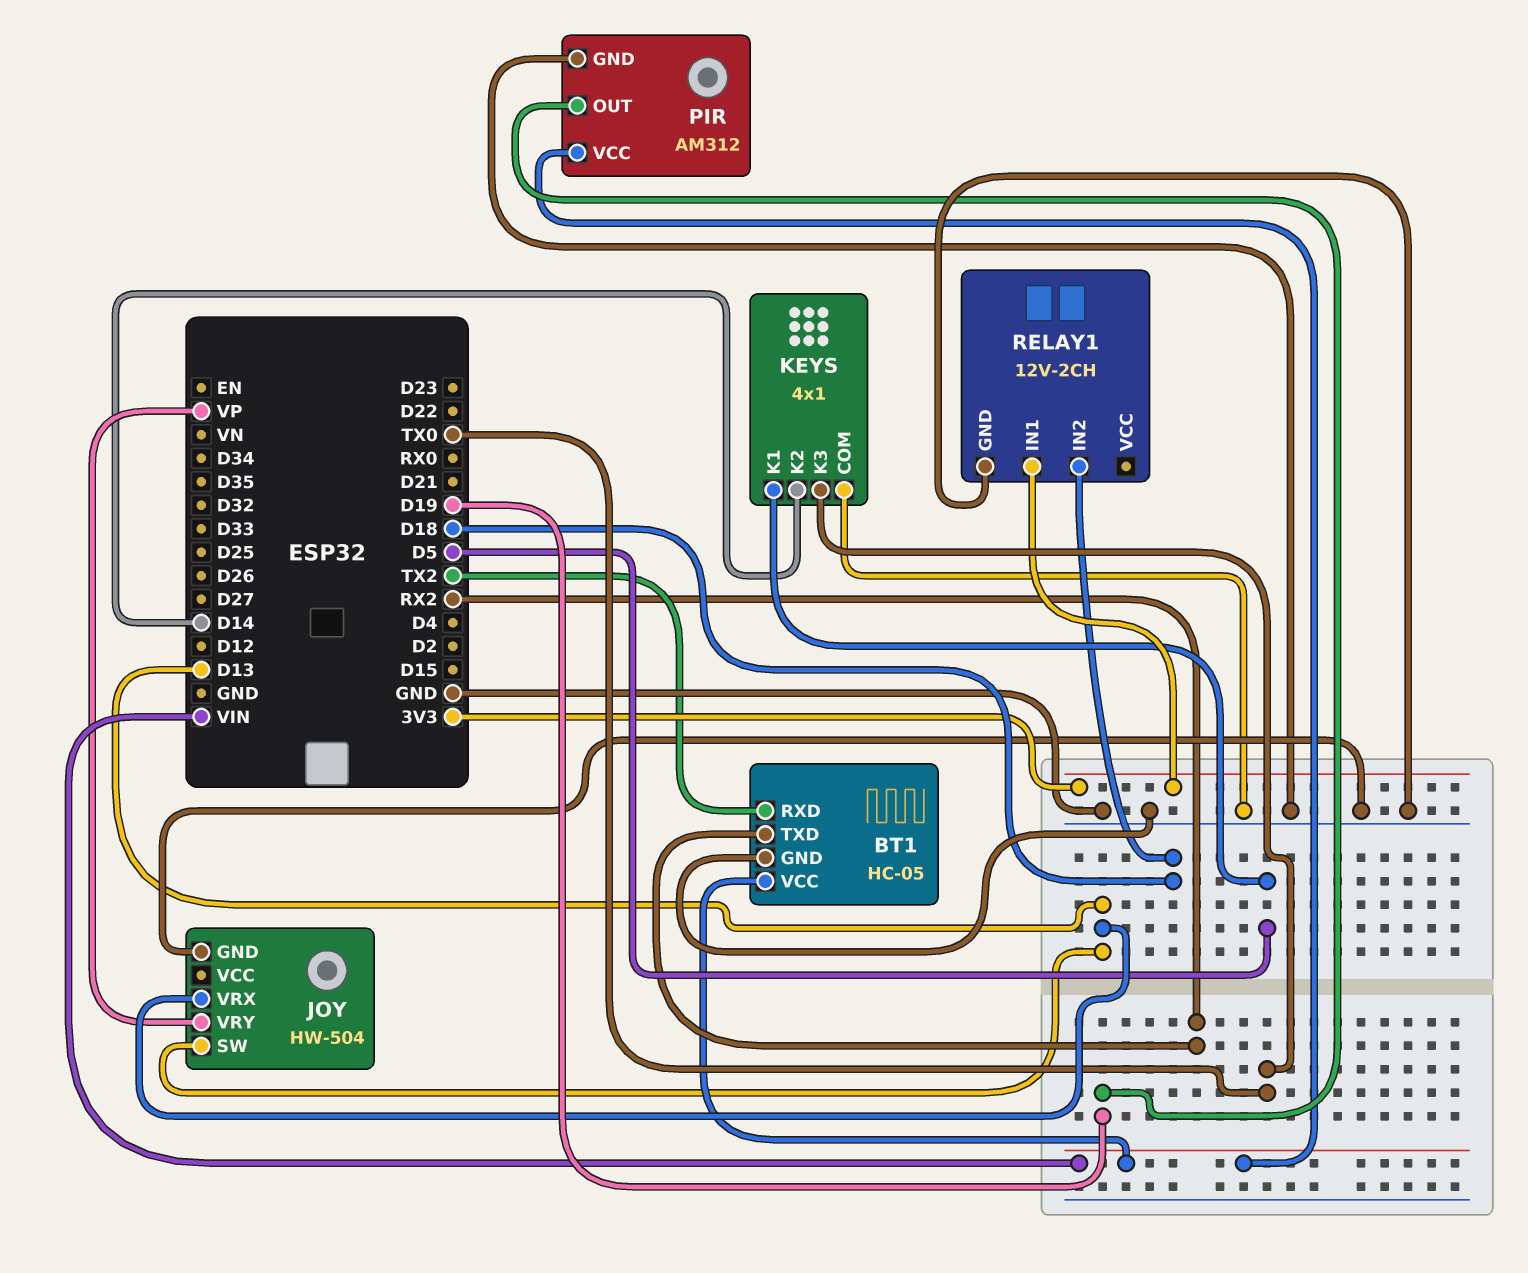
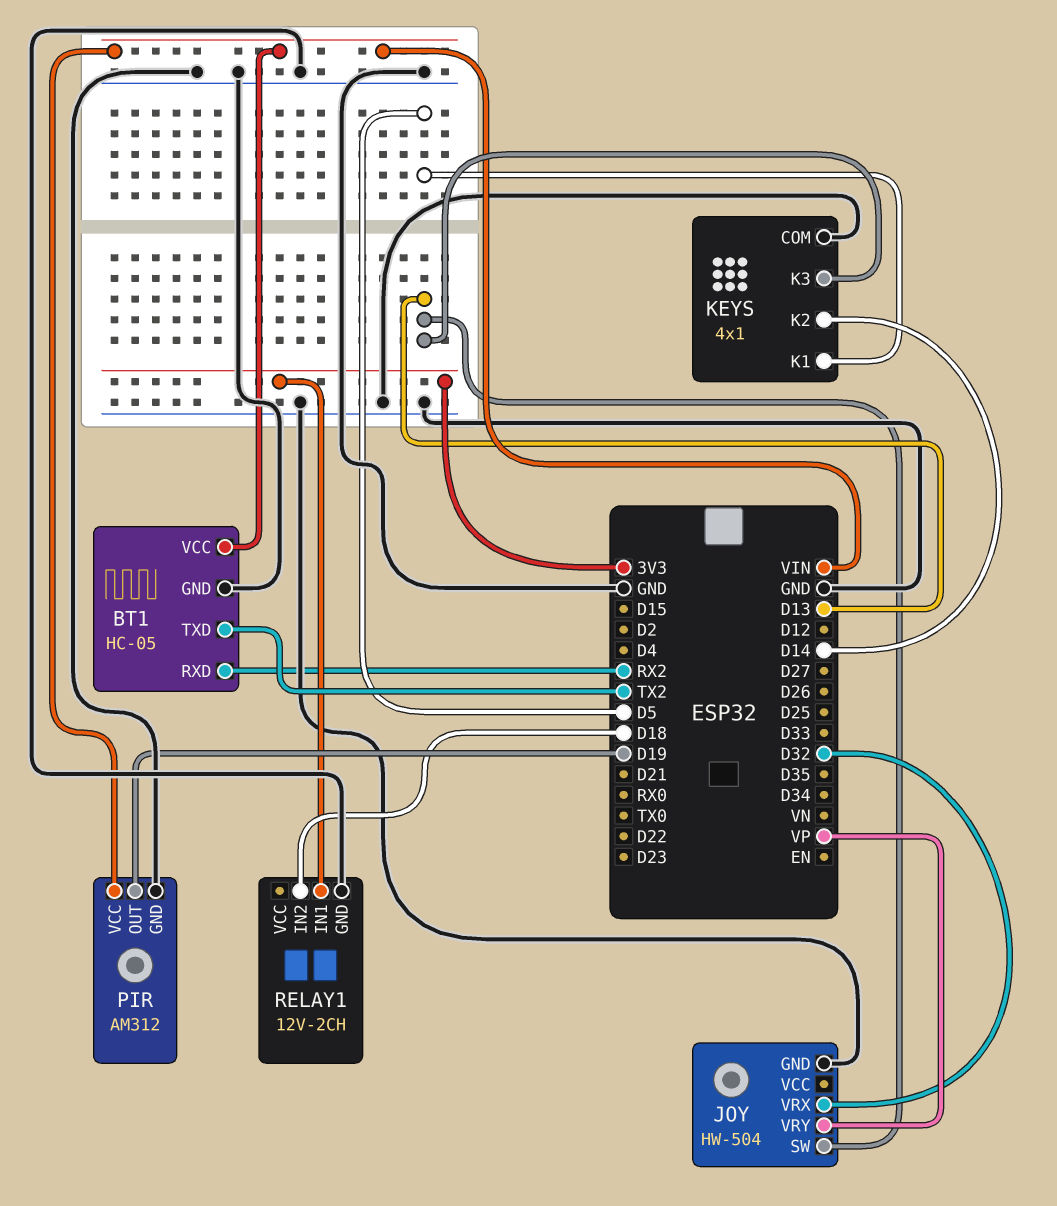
BT1 pin RXD: TX2 -> RX2
BT1 pin TXD: RX2 -> TX2
JOY pin VRX: D13 -> D32
KEYS pin K3: TX0 -> D13

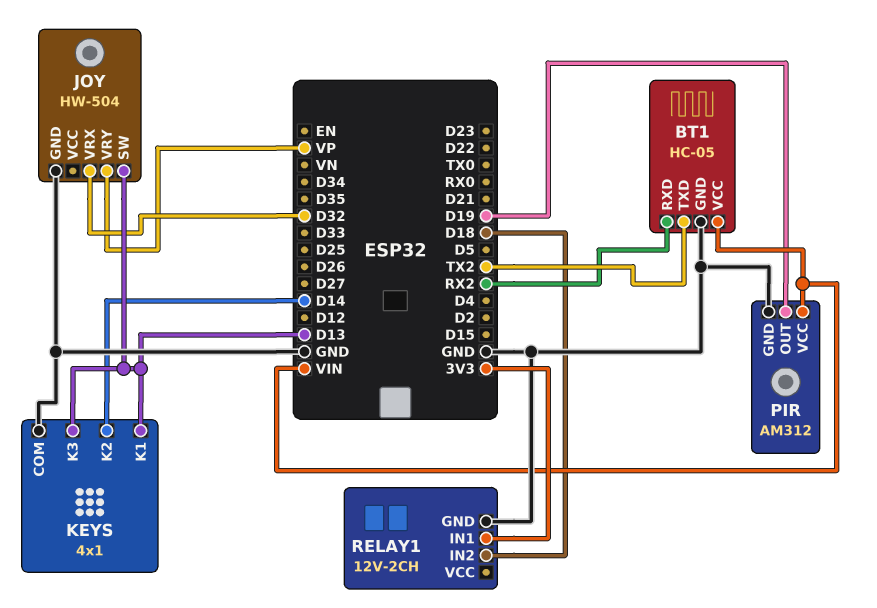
KEYS pin K1: D5 -> D13

